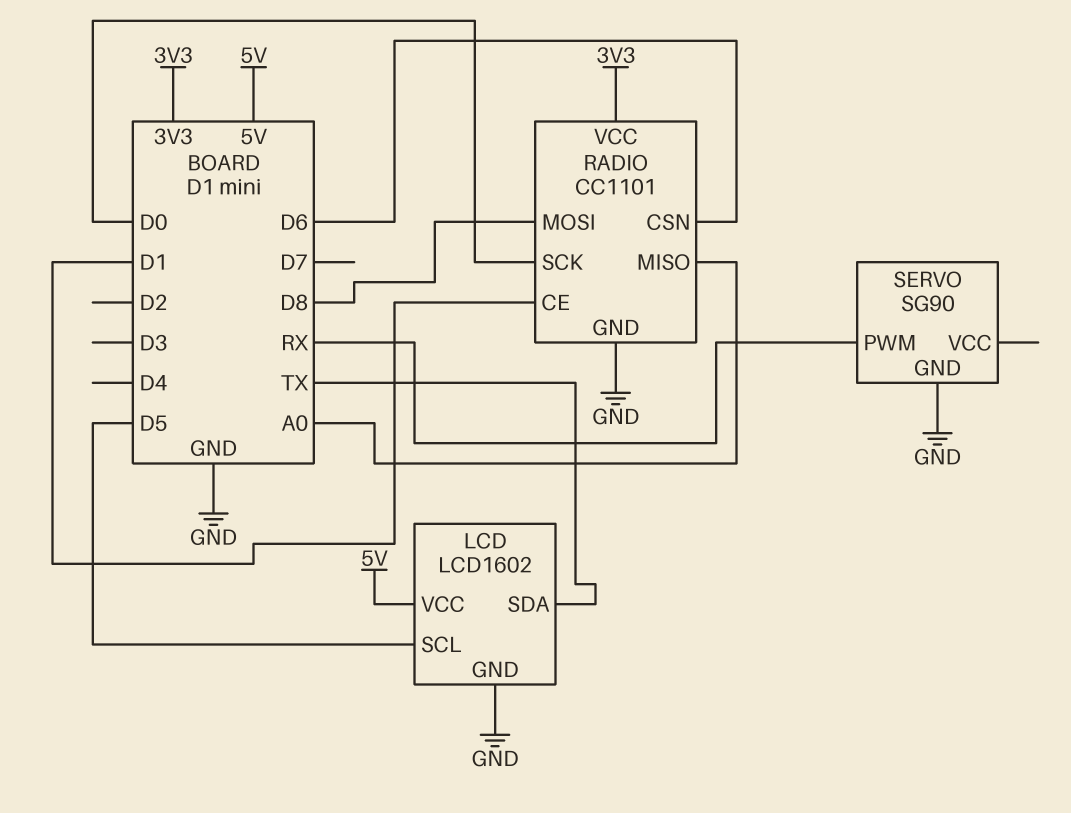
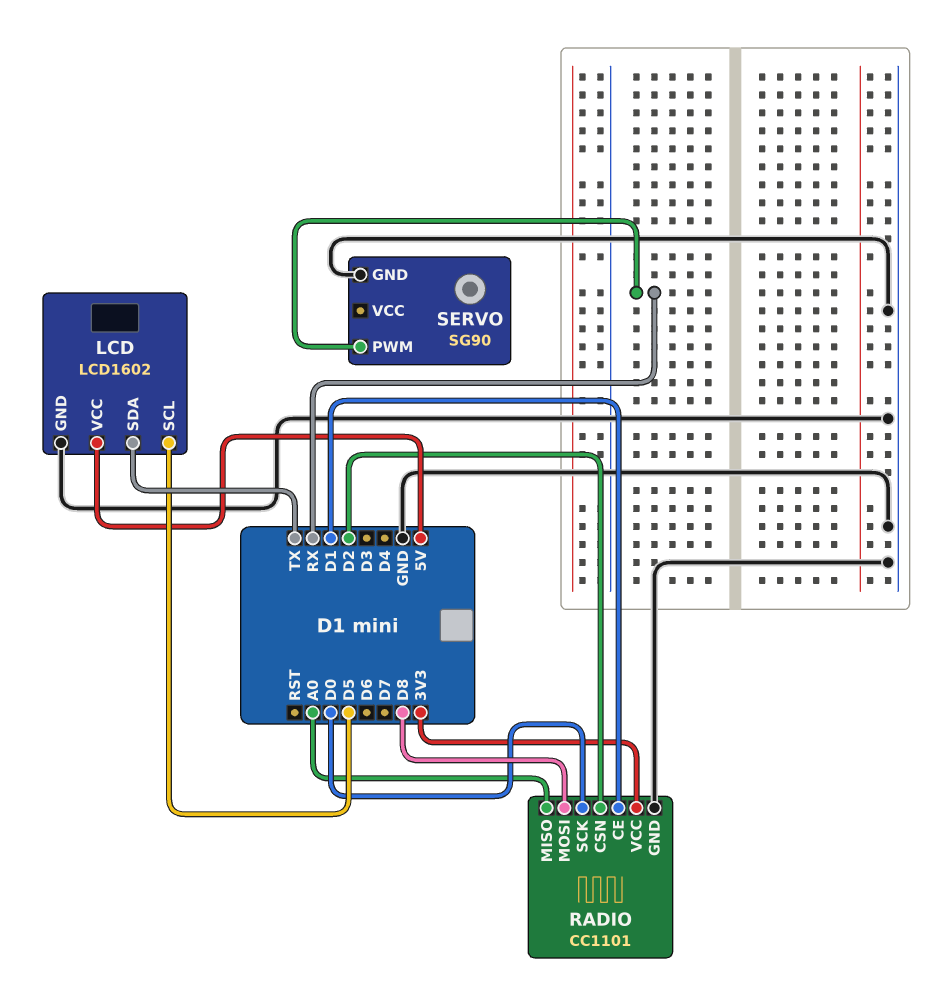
RADIO pin CSN: D6 -> D2

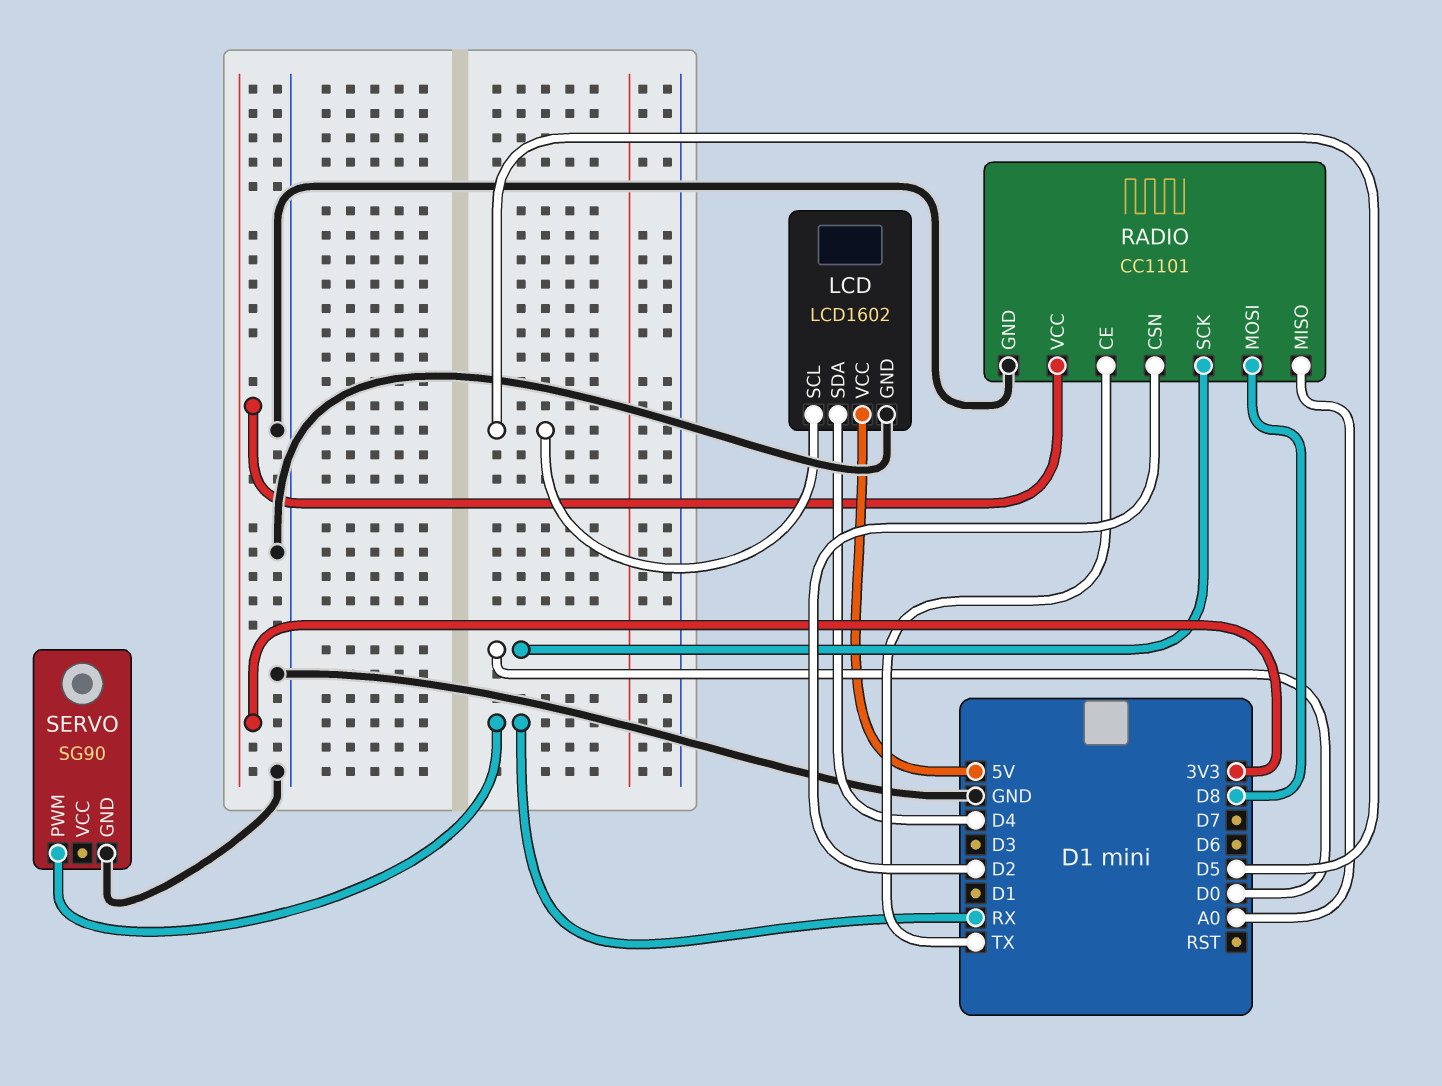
LCD pin SDA: TX -> D4
RADIO pin CE: D1 -> TX

